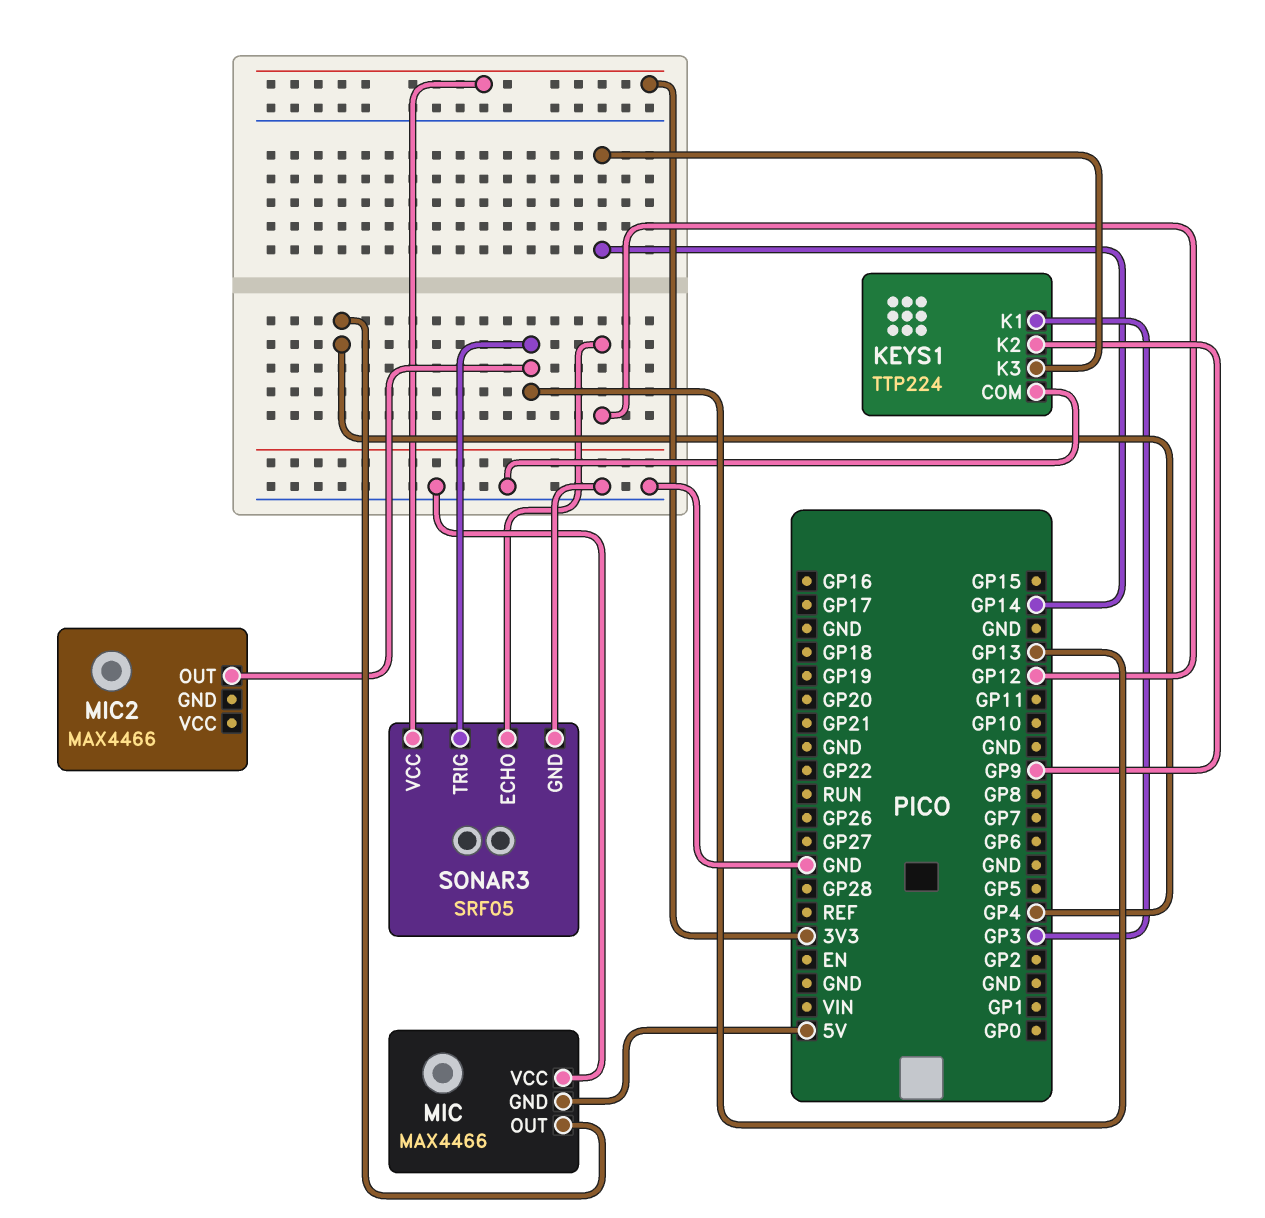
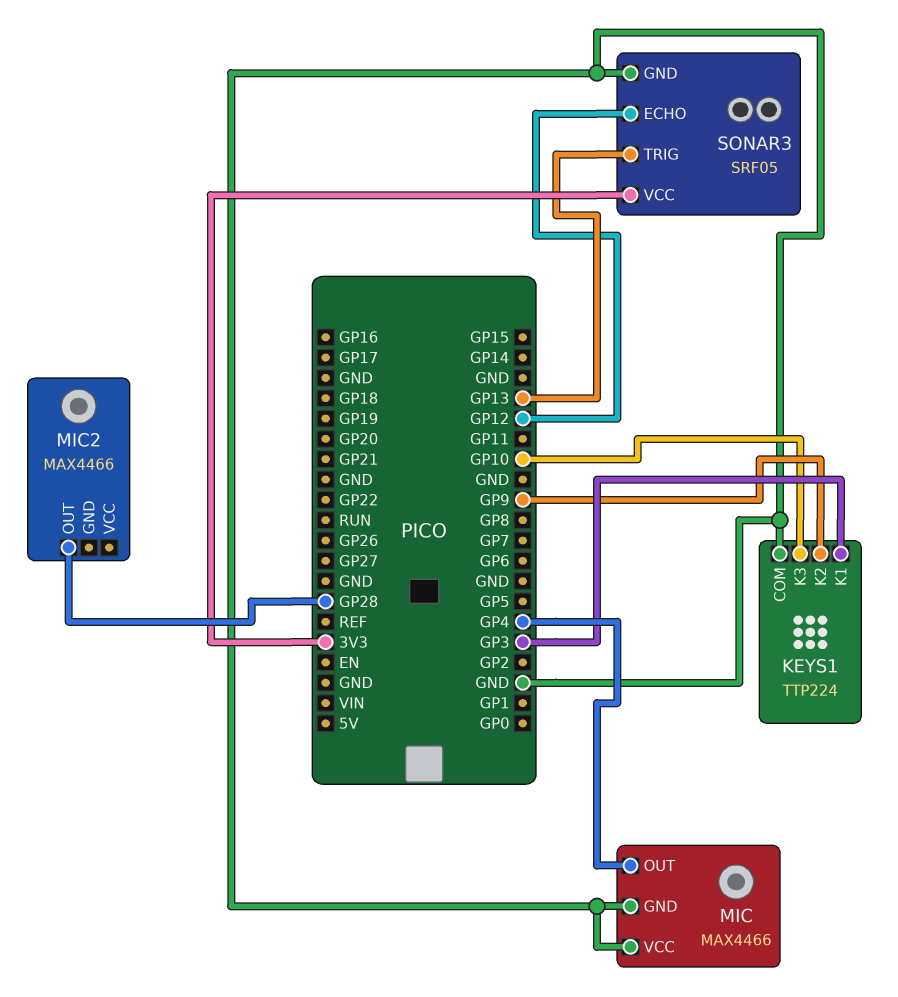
KEYS1 pin K3: GP14 -> GP10
MIC pin GND: 5V -> GND
MIC2 pin OUT: GP13 -> GP28

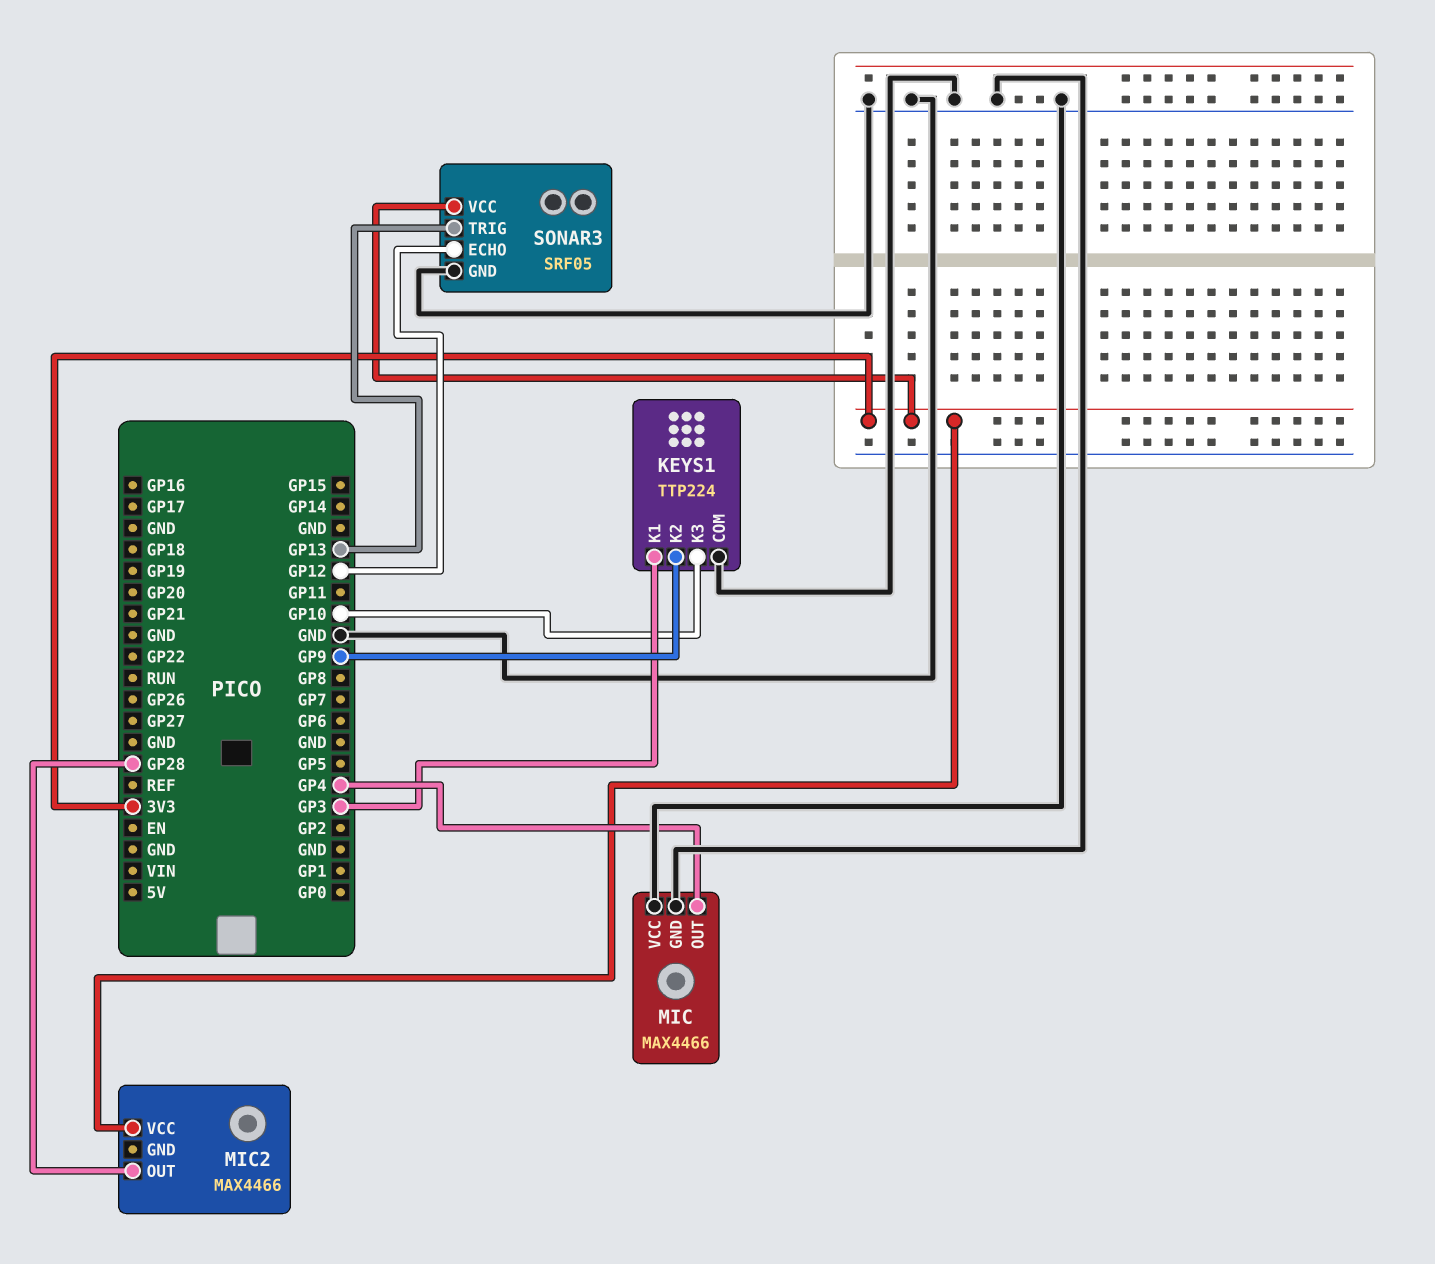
MIC2 pin VCC: none -> 3V3

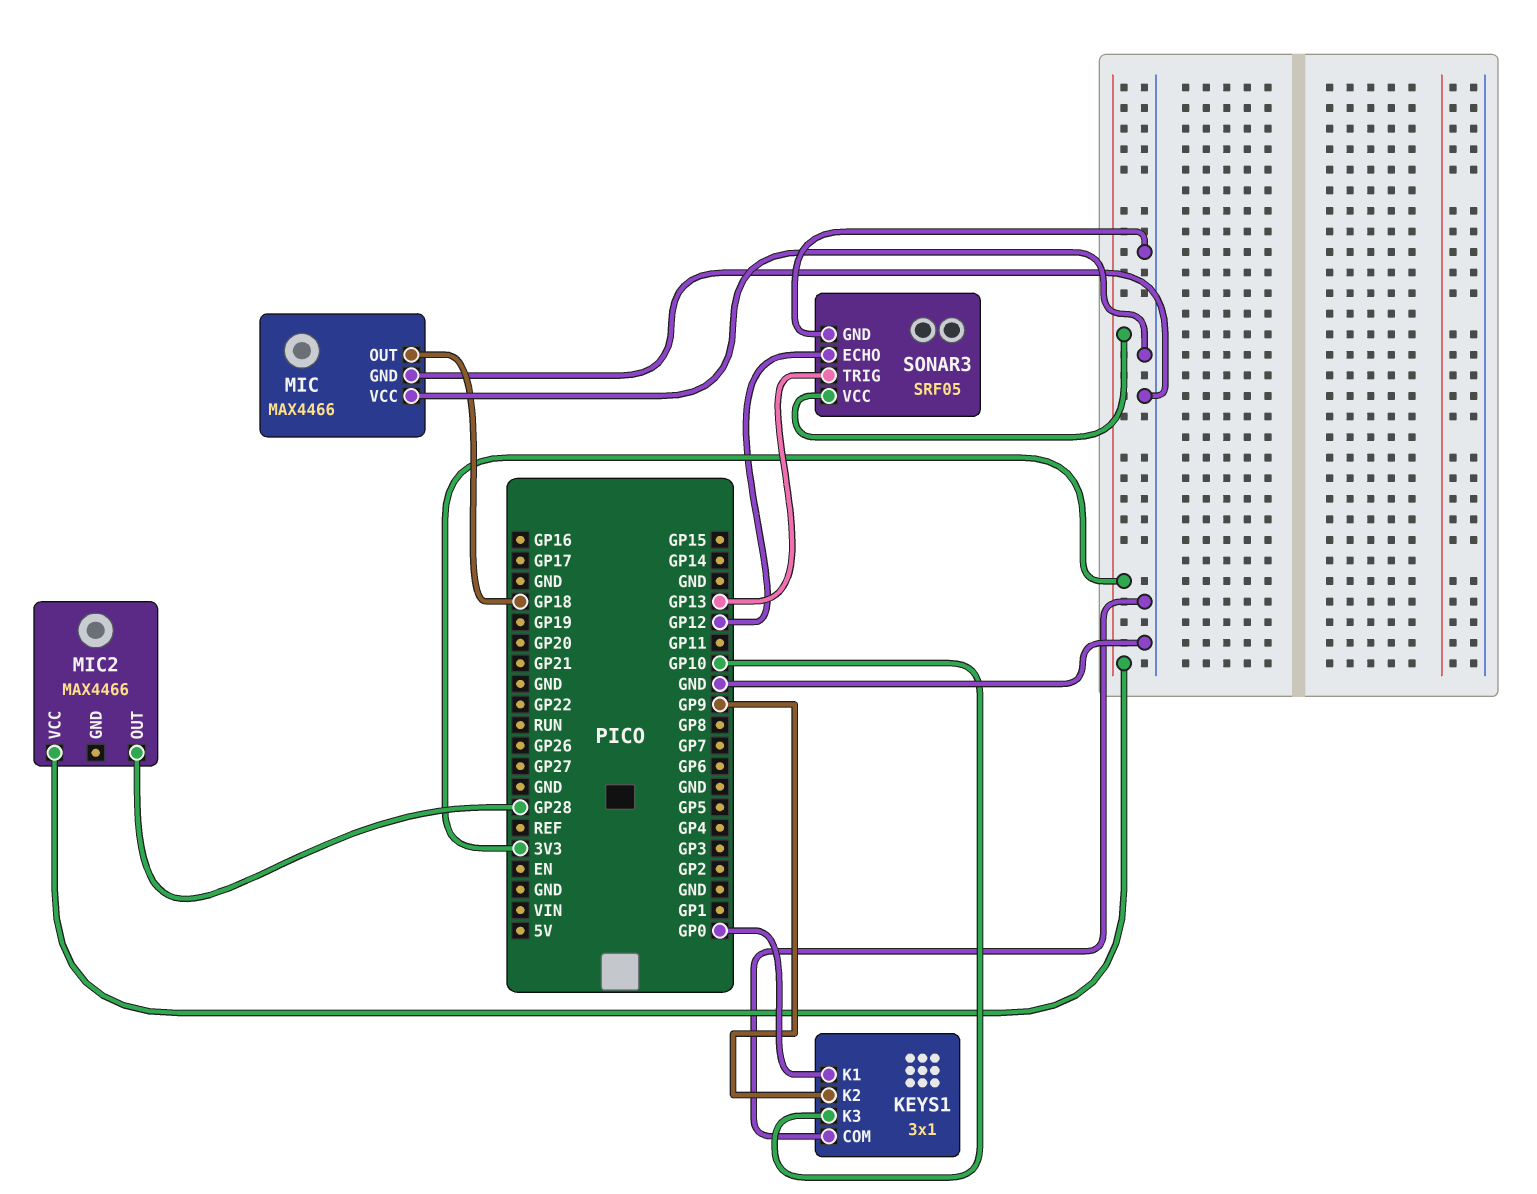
KEYS1: TTP224 -> 3x1
KEYS1 pin K1: GP3 -> GP0
MIC pin OUT: GP4 -> GP18

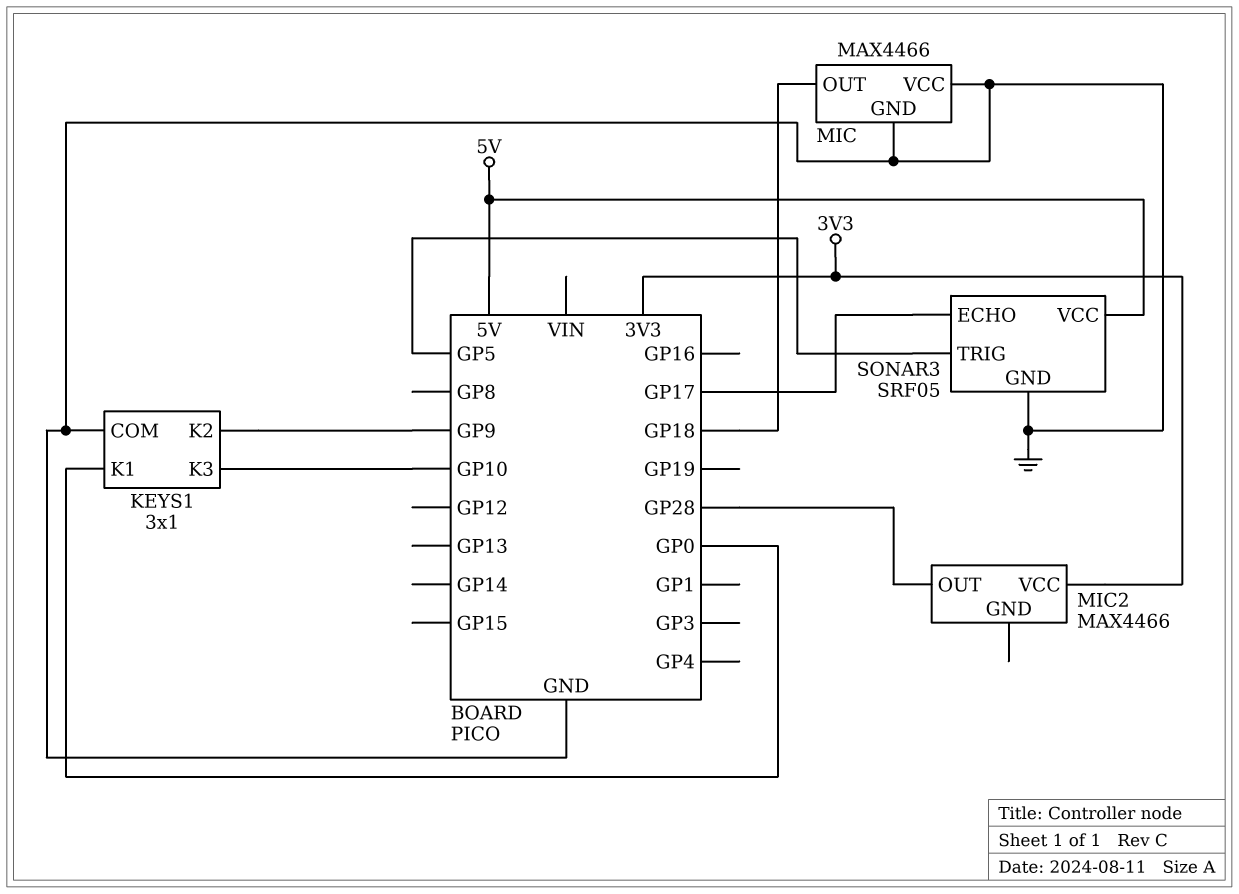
SONAR3 pin ECHO: GP12 -> GP17
SONAR3 pin TRIG: GP13 -> GP5
SONAR3 pin VCC: 3V3 -> 5V

